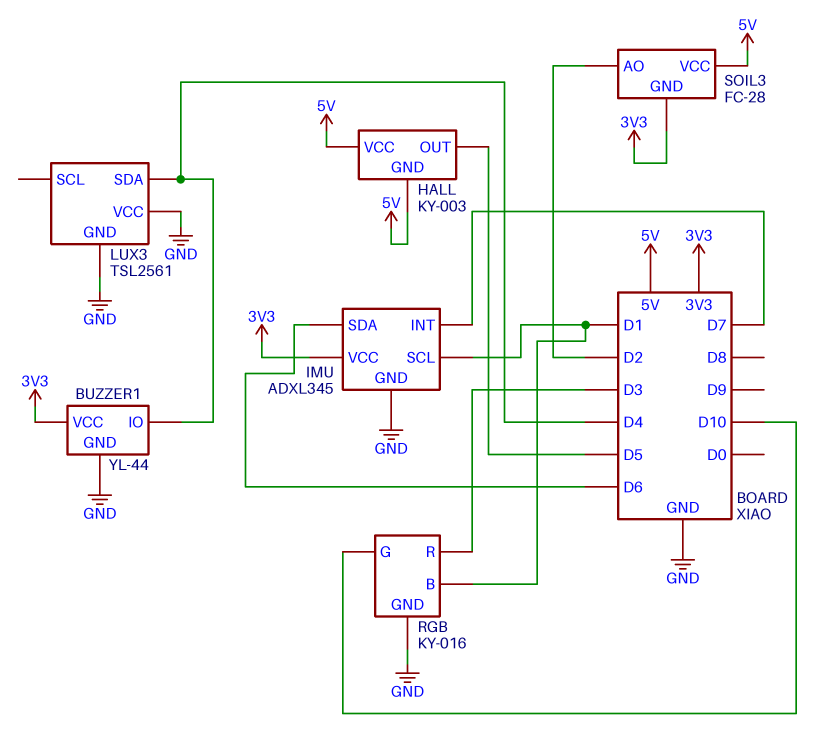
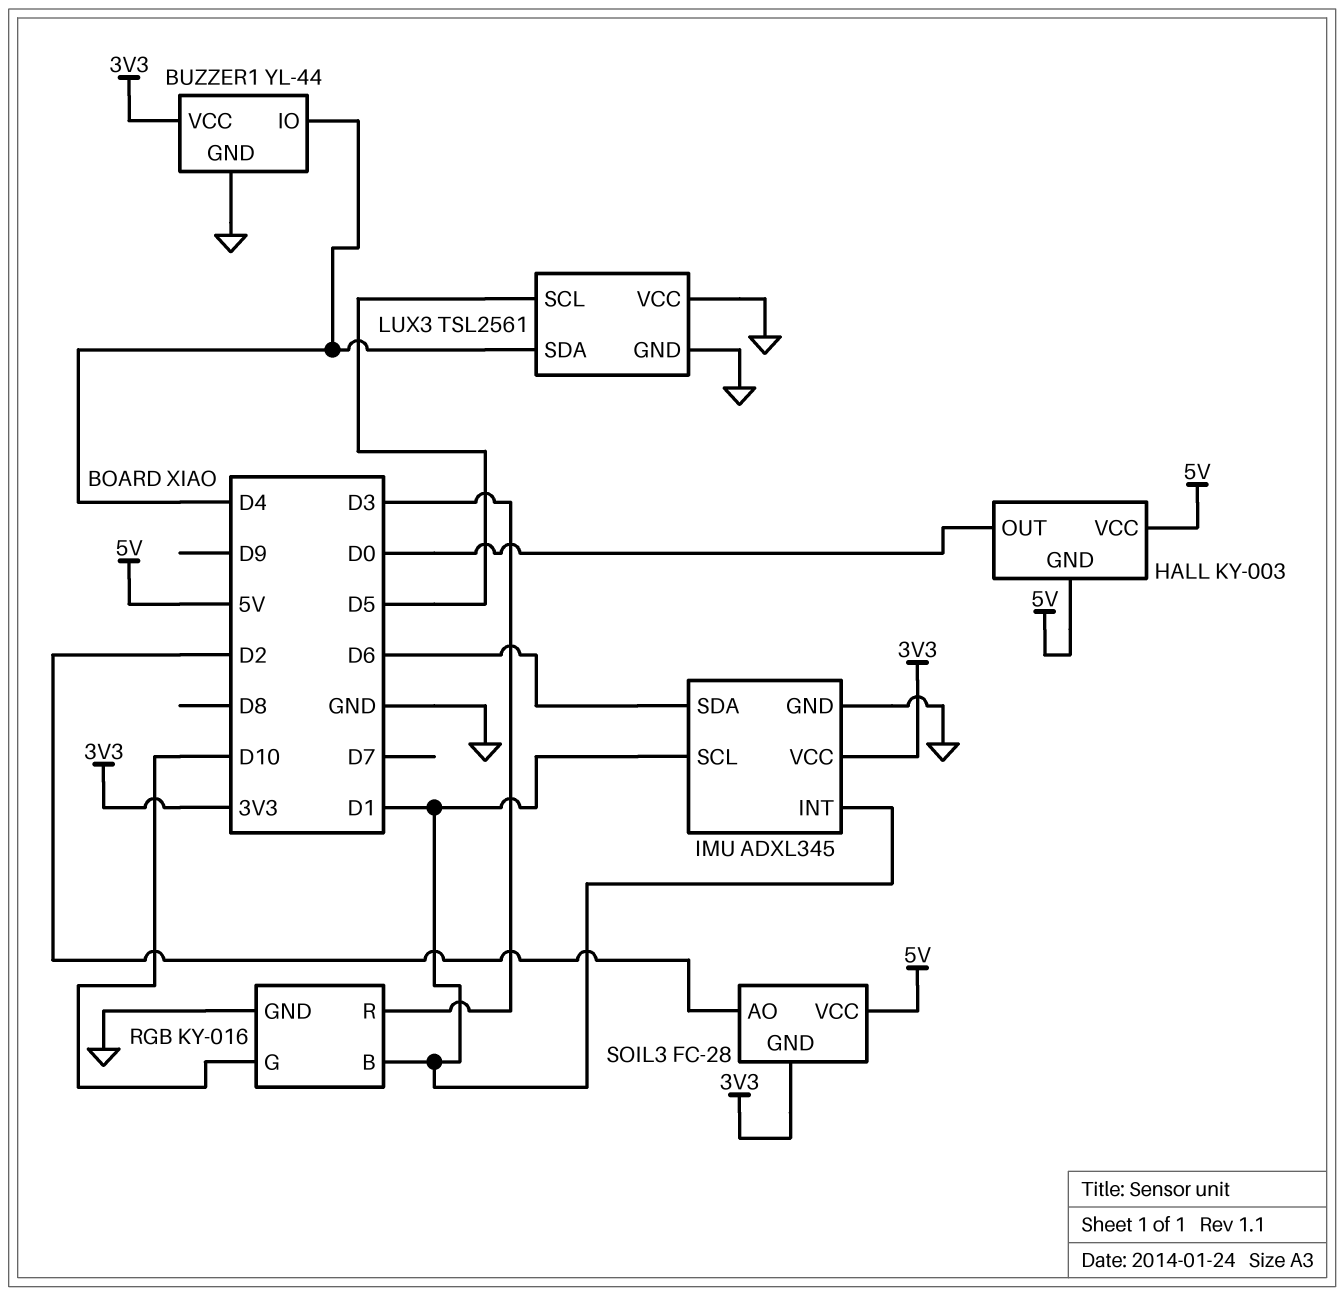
HALL pin OUT: D5 -> D0
IMU pin INT: D7 -> D1
LUX3 pin SCL: none -> D5

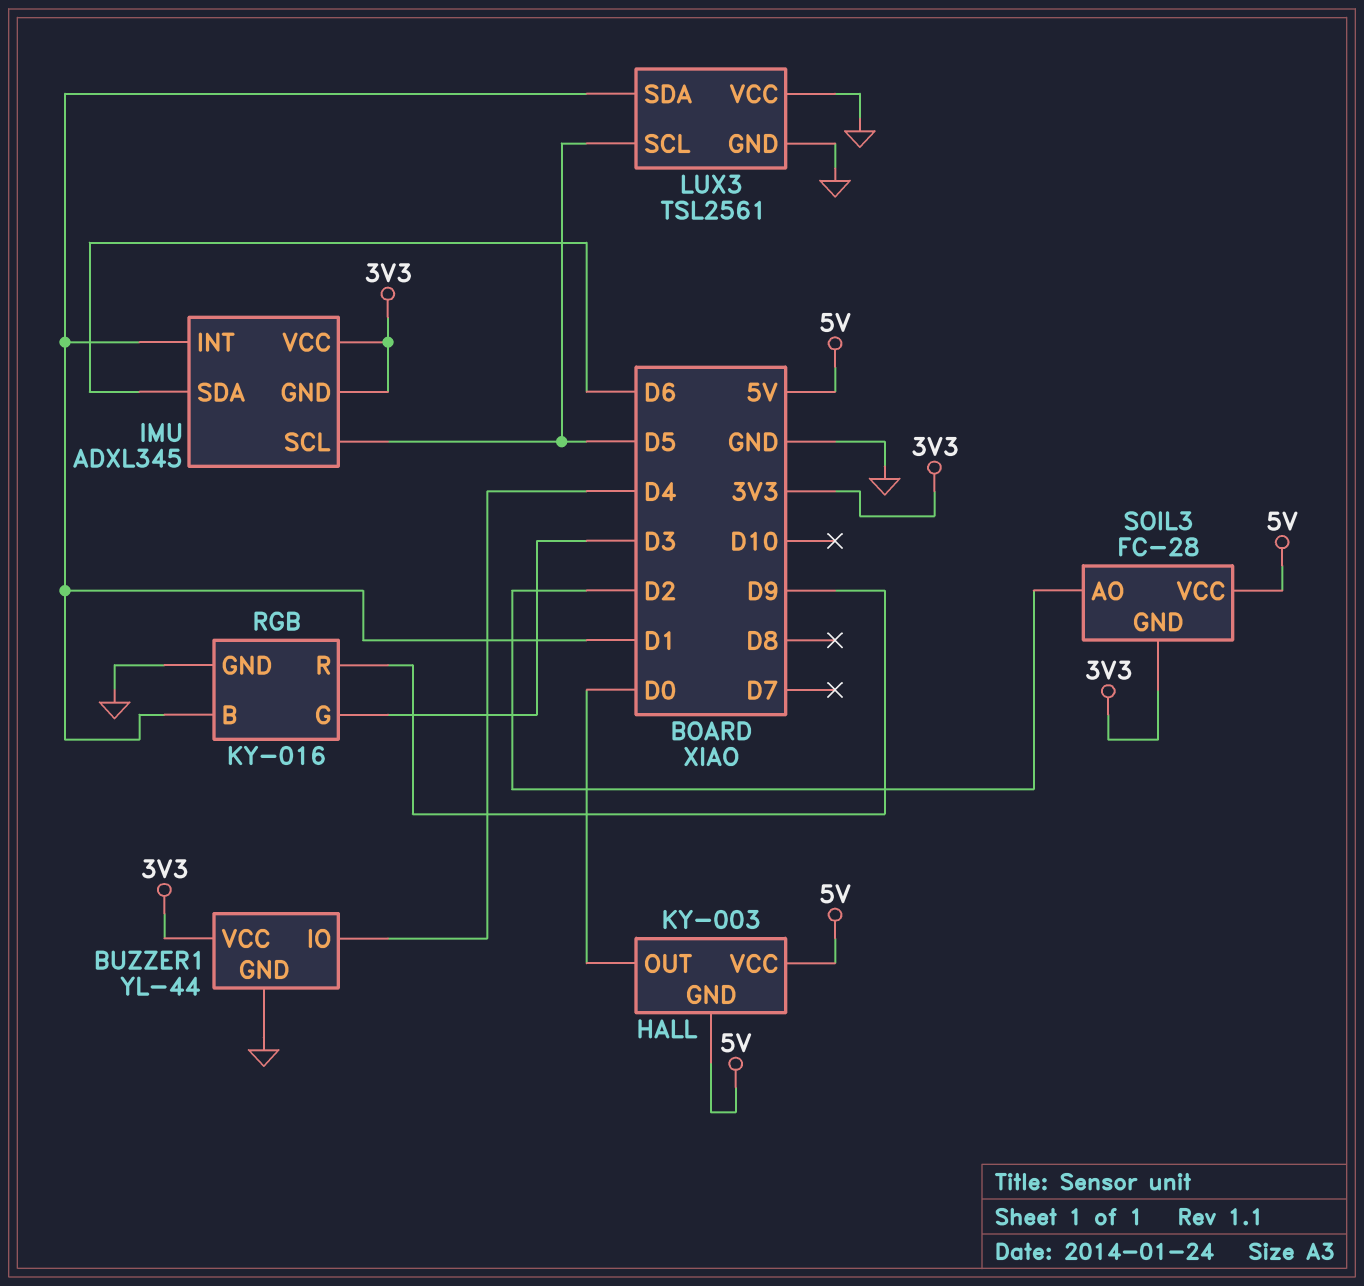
IMU pin GND: GND -> 3V3
IMU pin SCL: D1 -> D5
LUX3 pin SDA: D4 -> D1
RGB pin G: D10 -> D3
RGB pin R: D3 -> D9

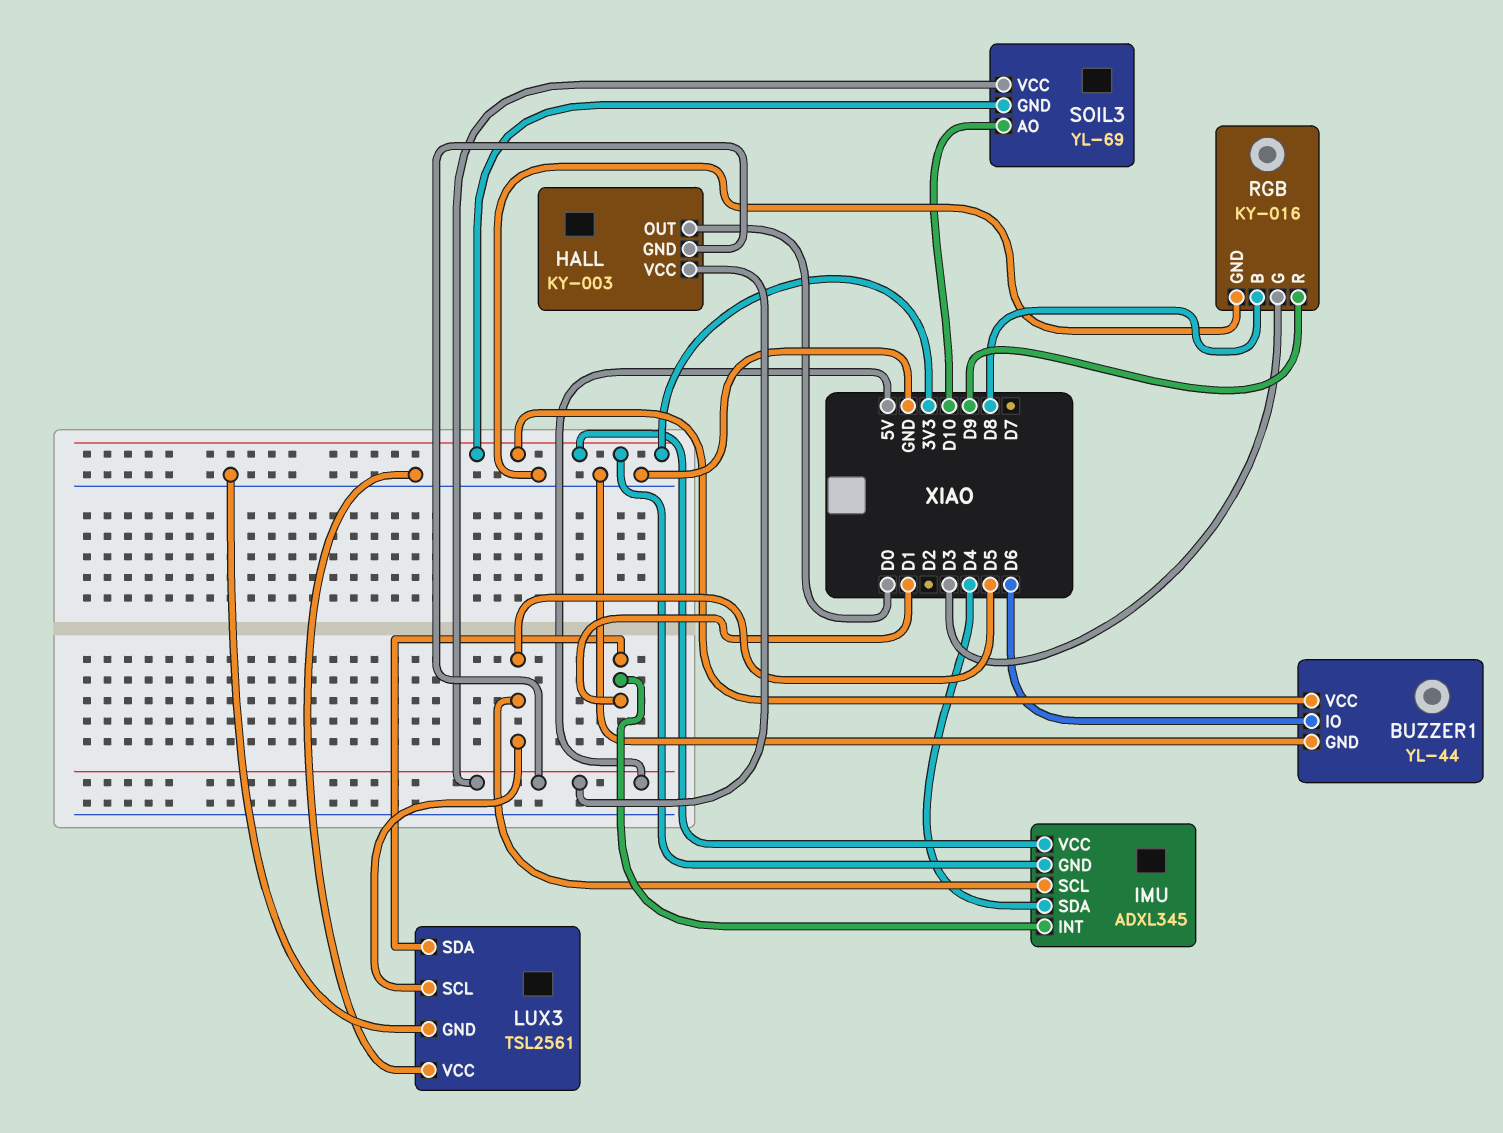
BUZZER1 pin IO: D4 -> D6
IMU pin SDA: D6 -> D4
RGB pin B: D1 -> D8
SOIL3: FC-28 -> YL-69
SOIL3 pin AO: D2 -> D10

